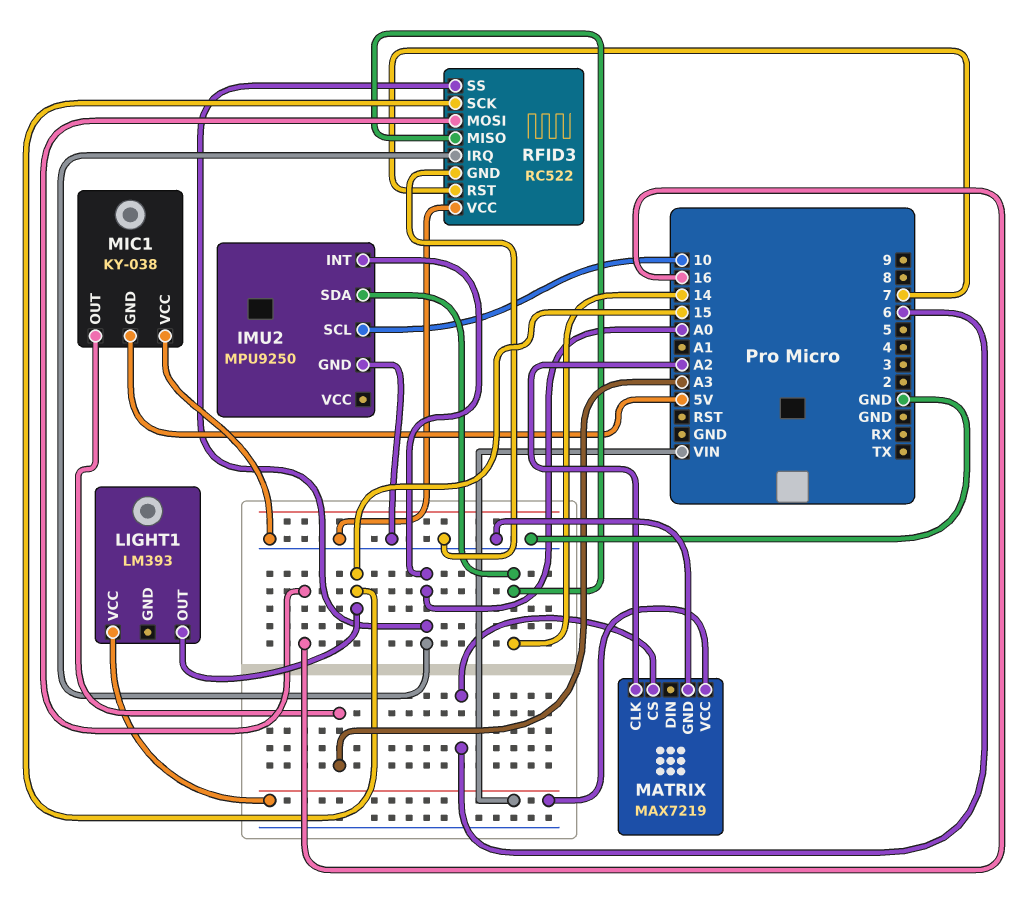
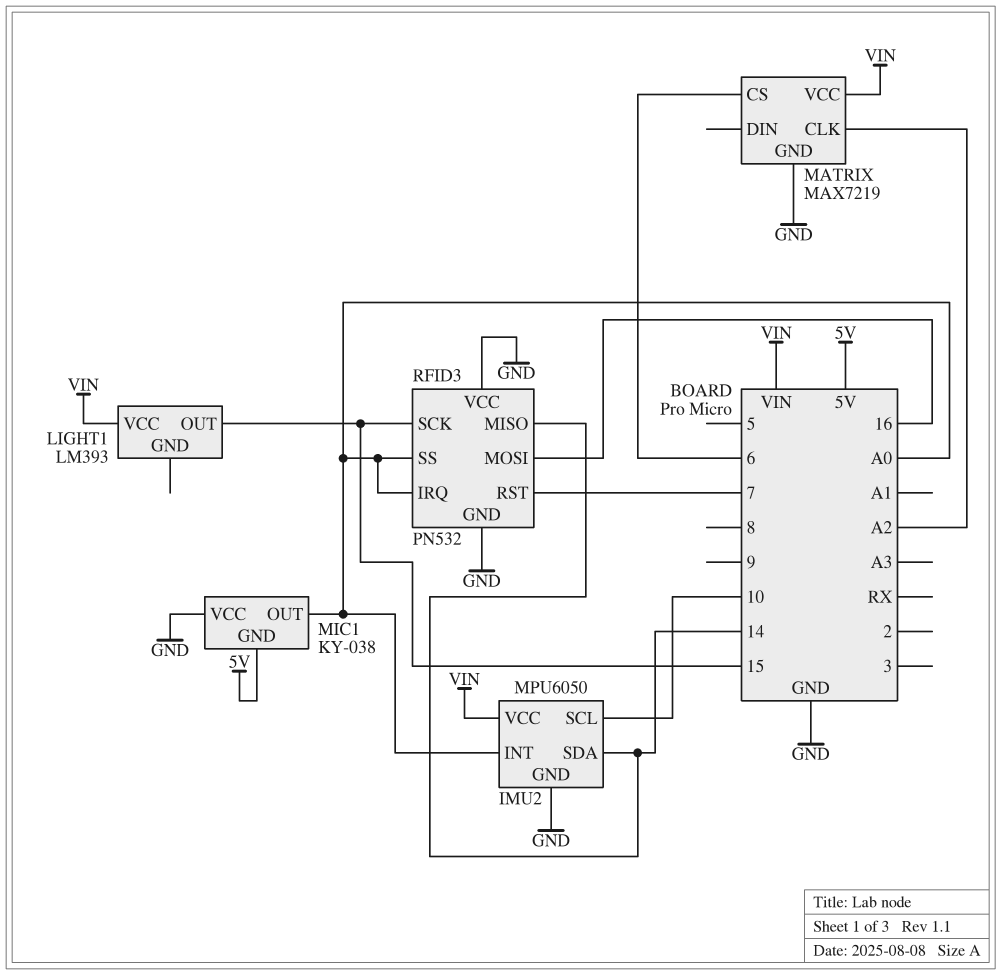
IMU2: MPU9250 -> MPU6050
IMU2 pin VCC: none -> VIN
MIC1 pin OUT: A3 -> A0
RFID3: RC522 -> PN532

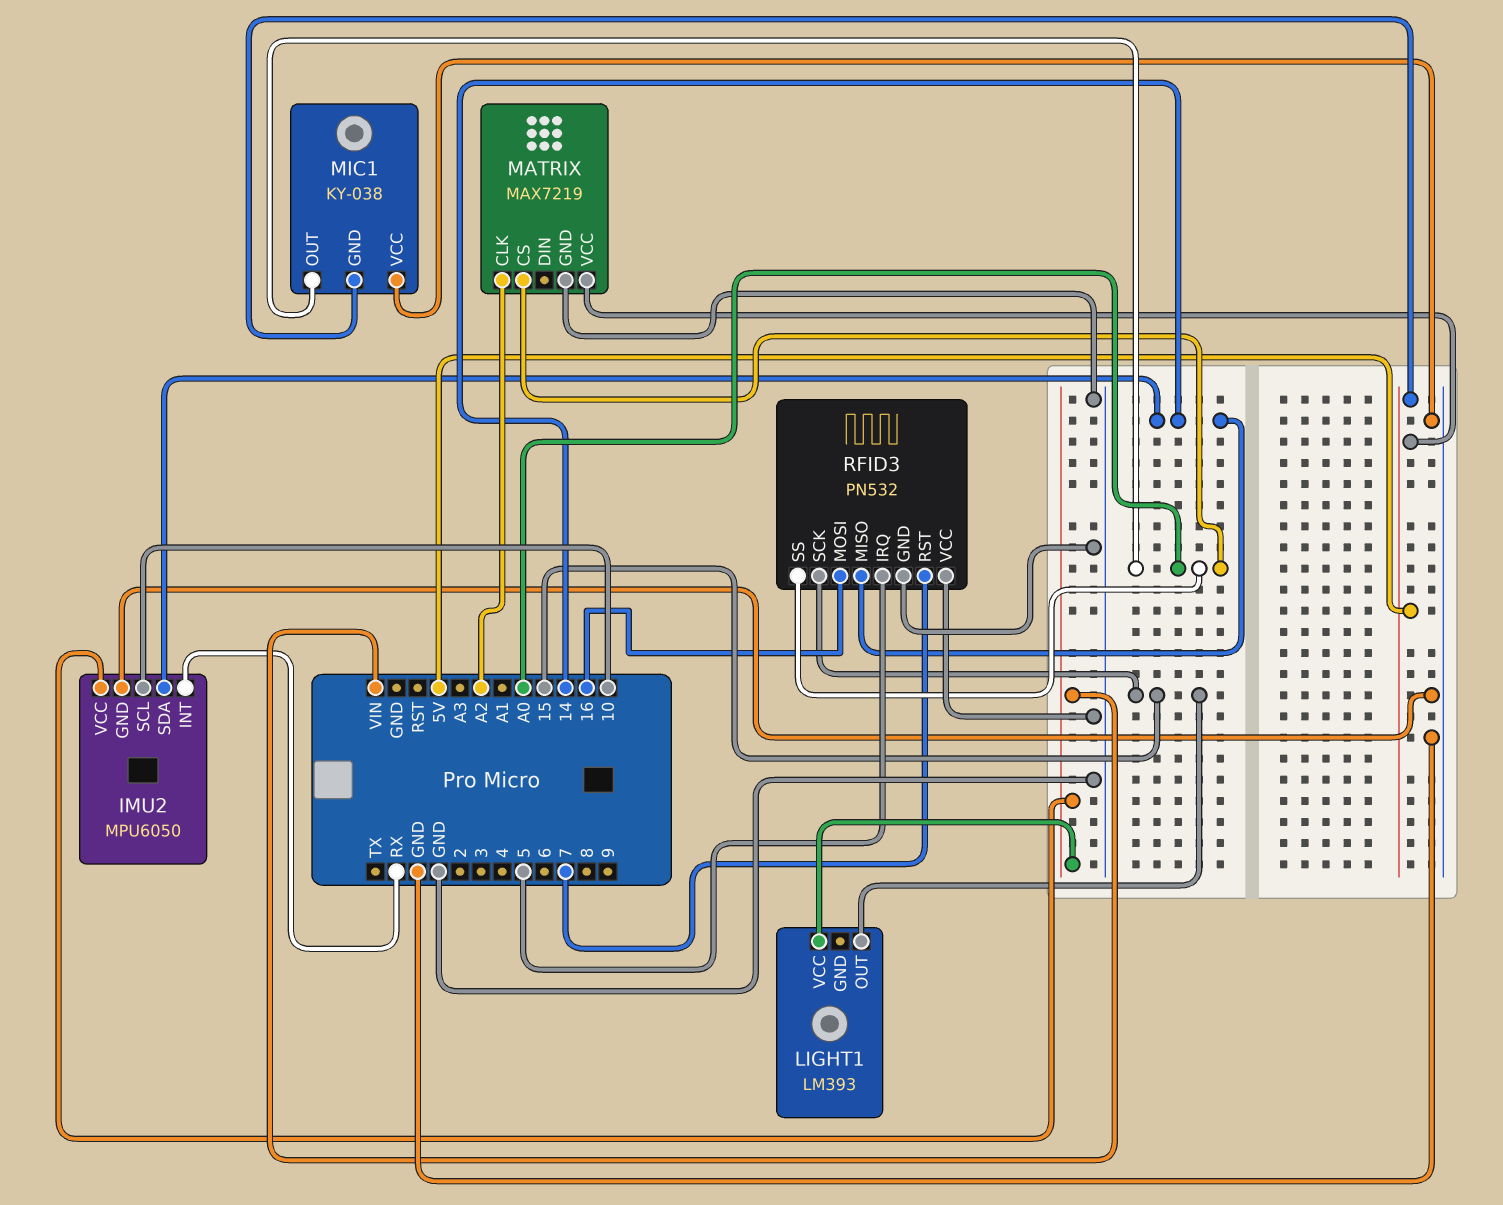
IMU2 pin INT: A0 -> RX
MATRIX pin CS: 6 -> A0
MATRIX pin VCC: VIN -> 5V
RFID3 pin IRQ: A0 -> 5

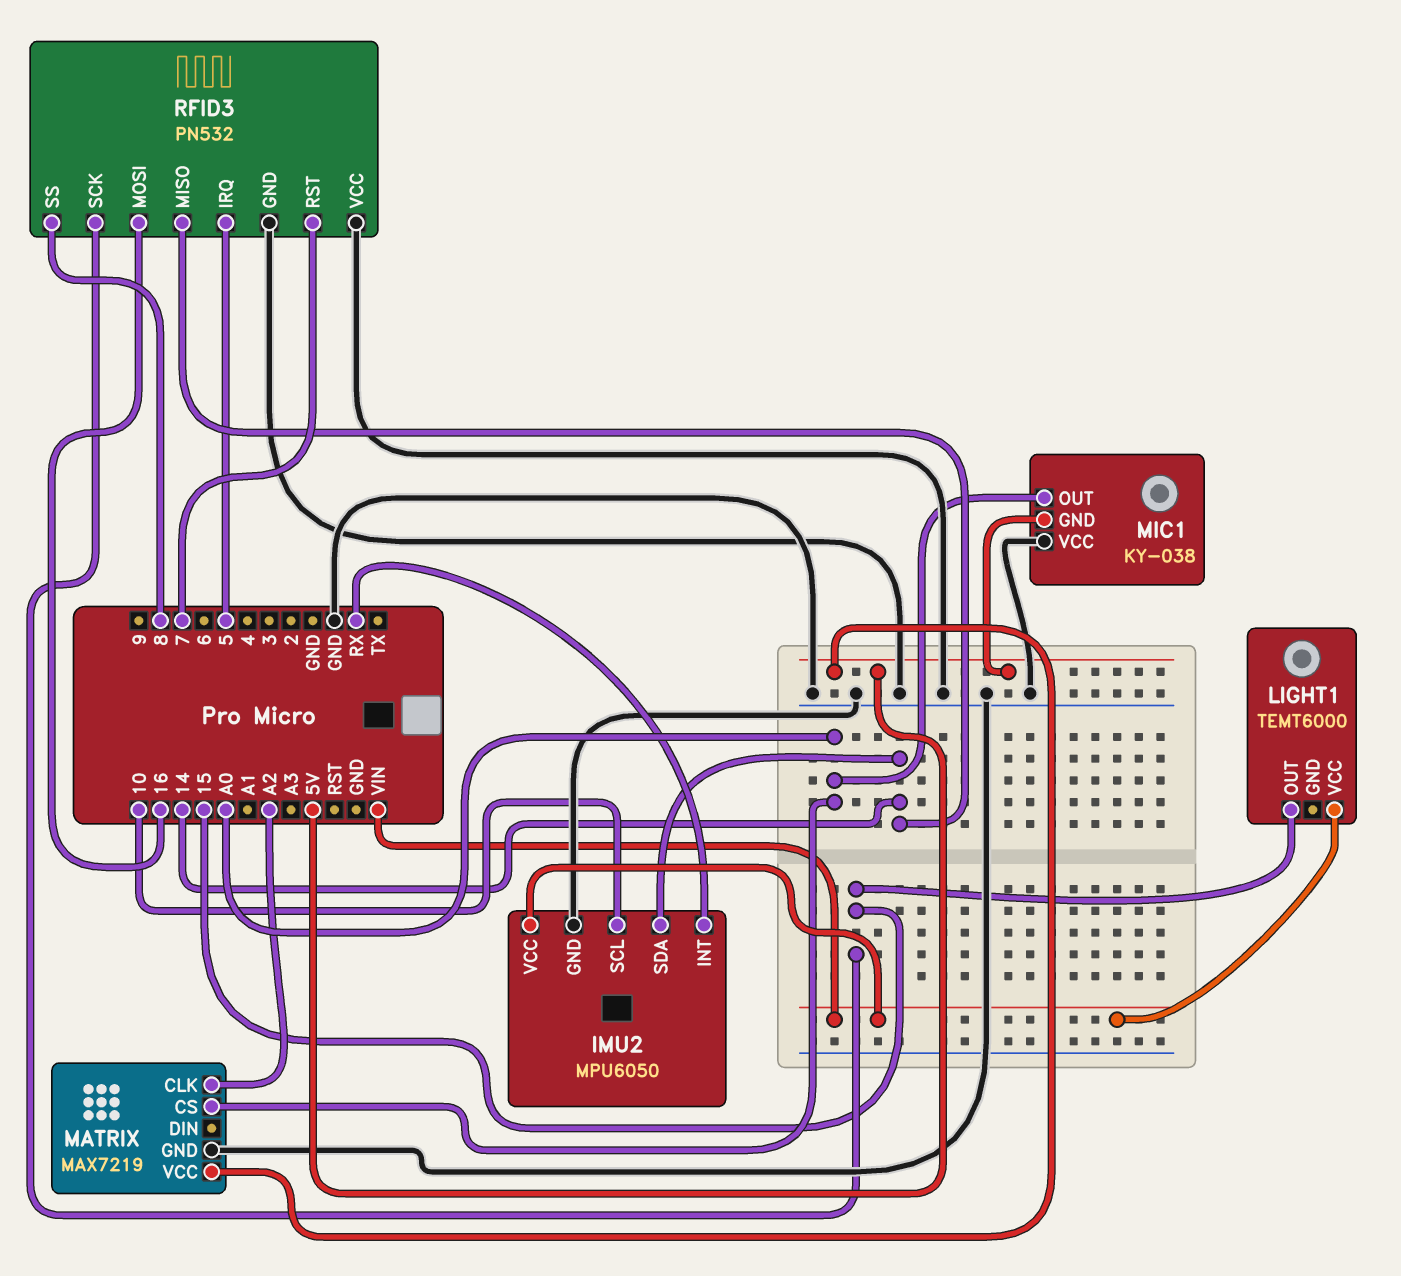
LIGHT1: LM393 -> TEMT6000
RFID3 pin SS: A0 -> 8

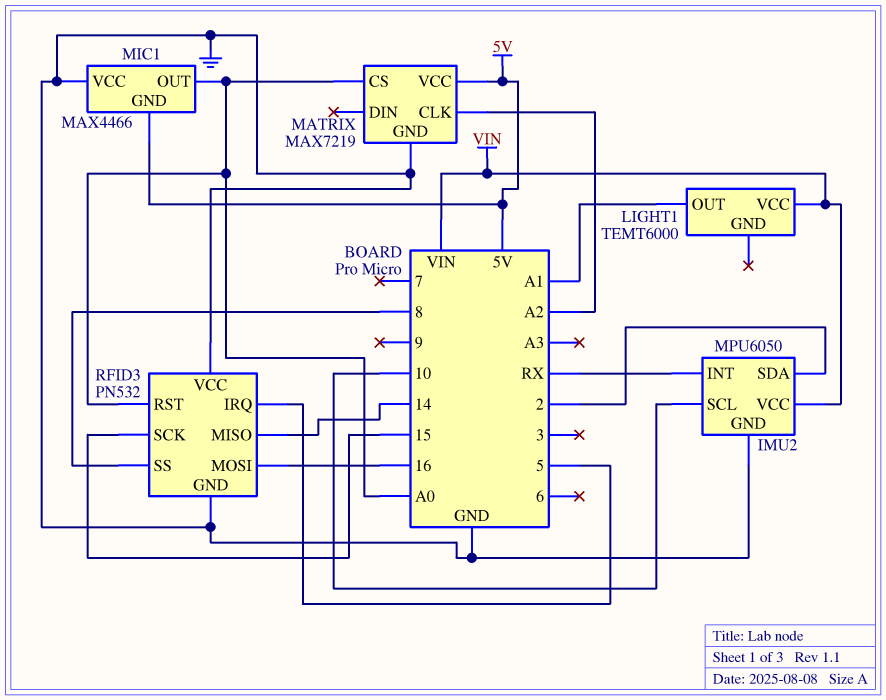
IMU2 pin SDA: 14 -> 2
LIGHT1 pin OUT: 15 -> A1
MIC1: KY-038 -> MAX4466
RFID3 pin RST: 7 -> A0

